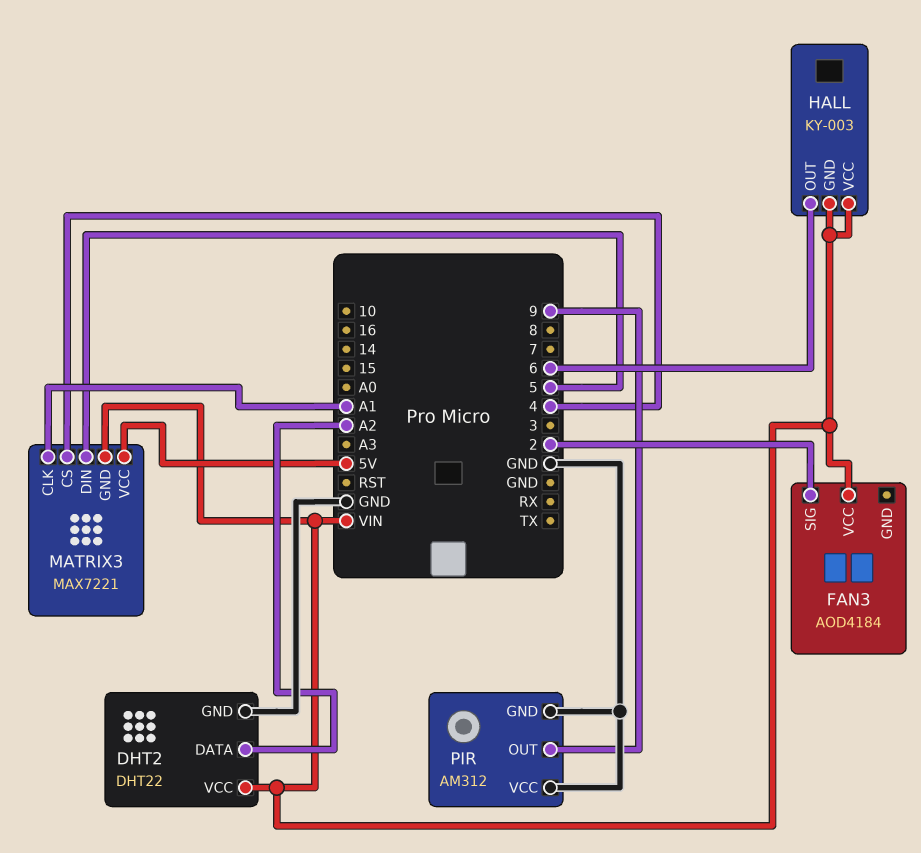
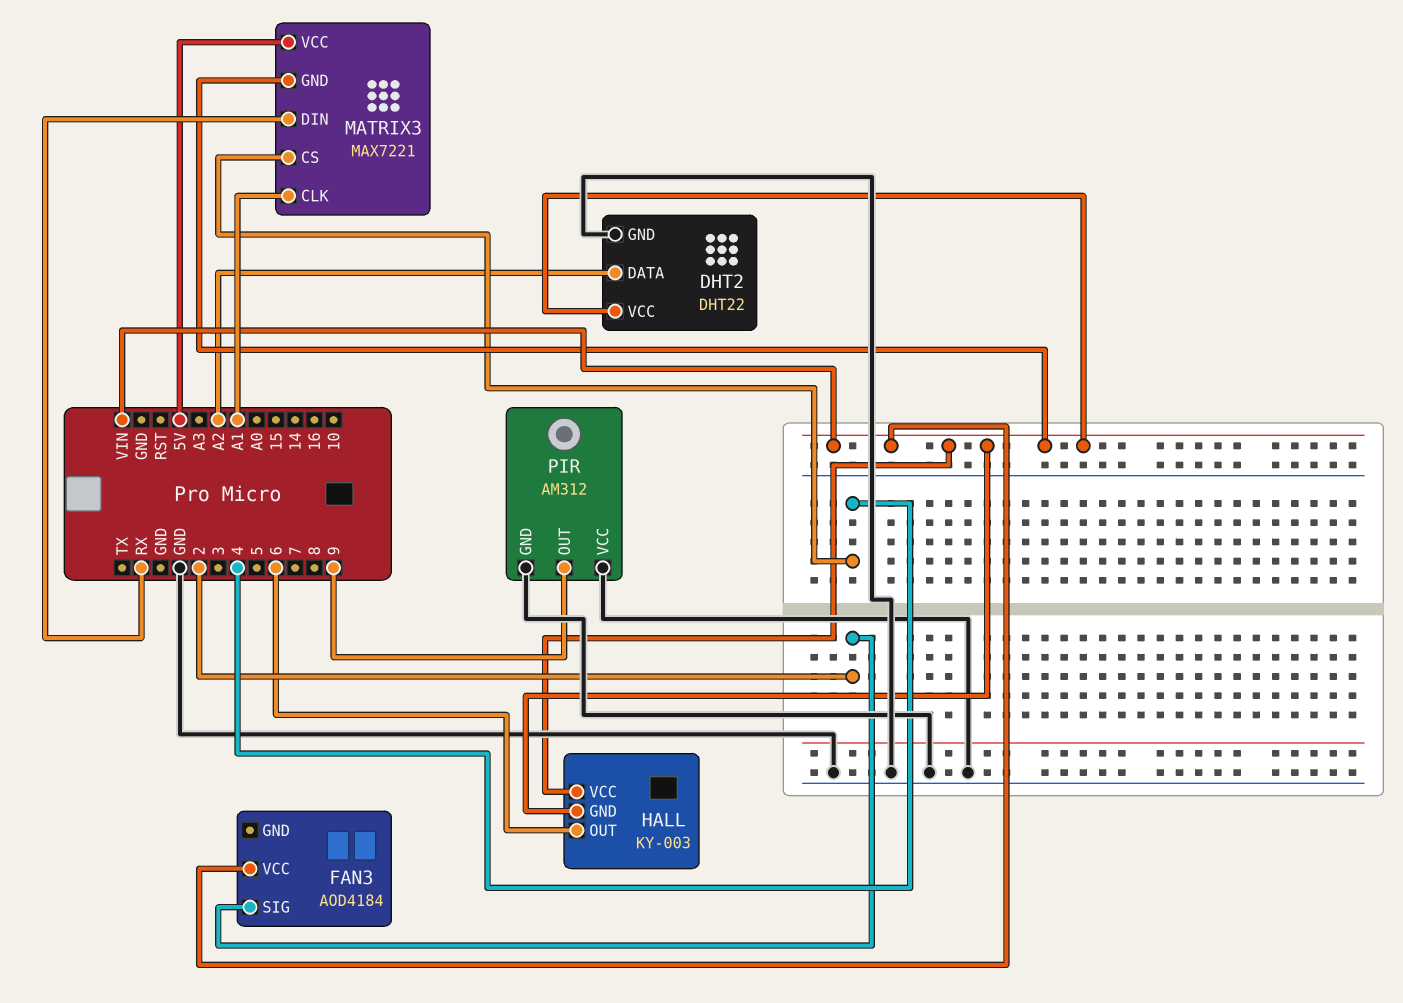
MATRIX3 pin DIN: 5 -> RX

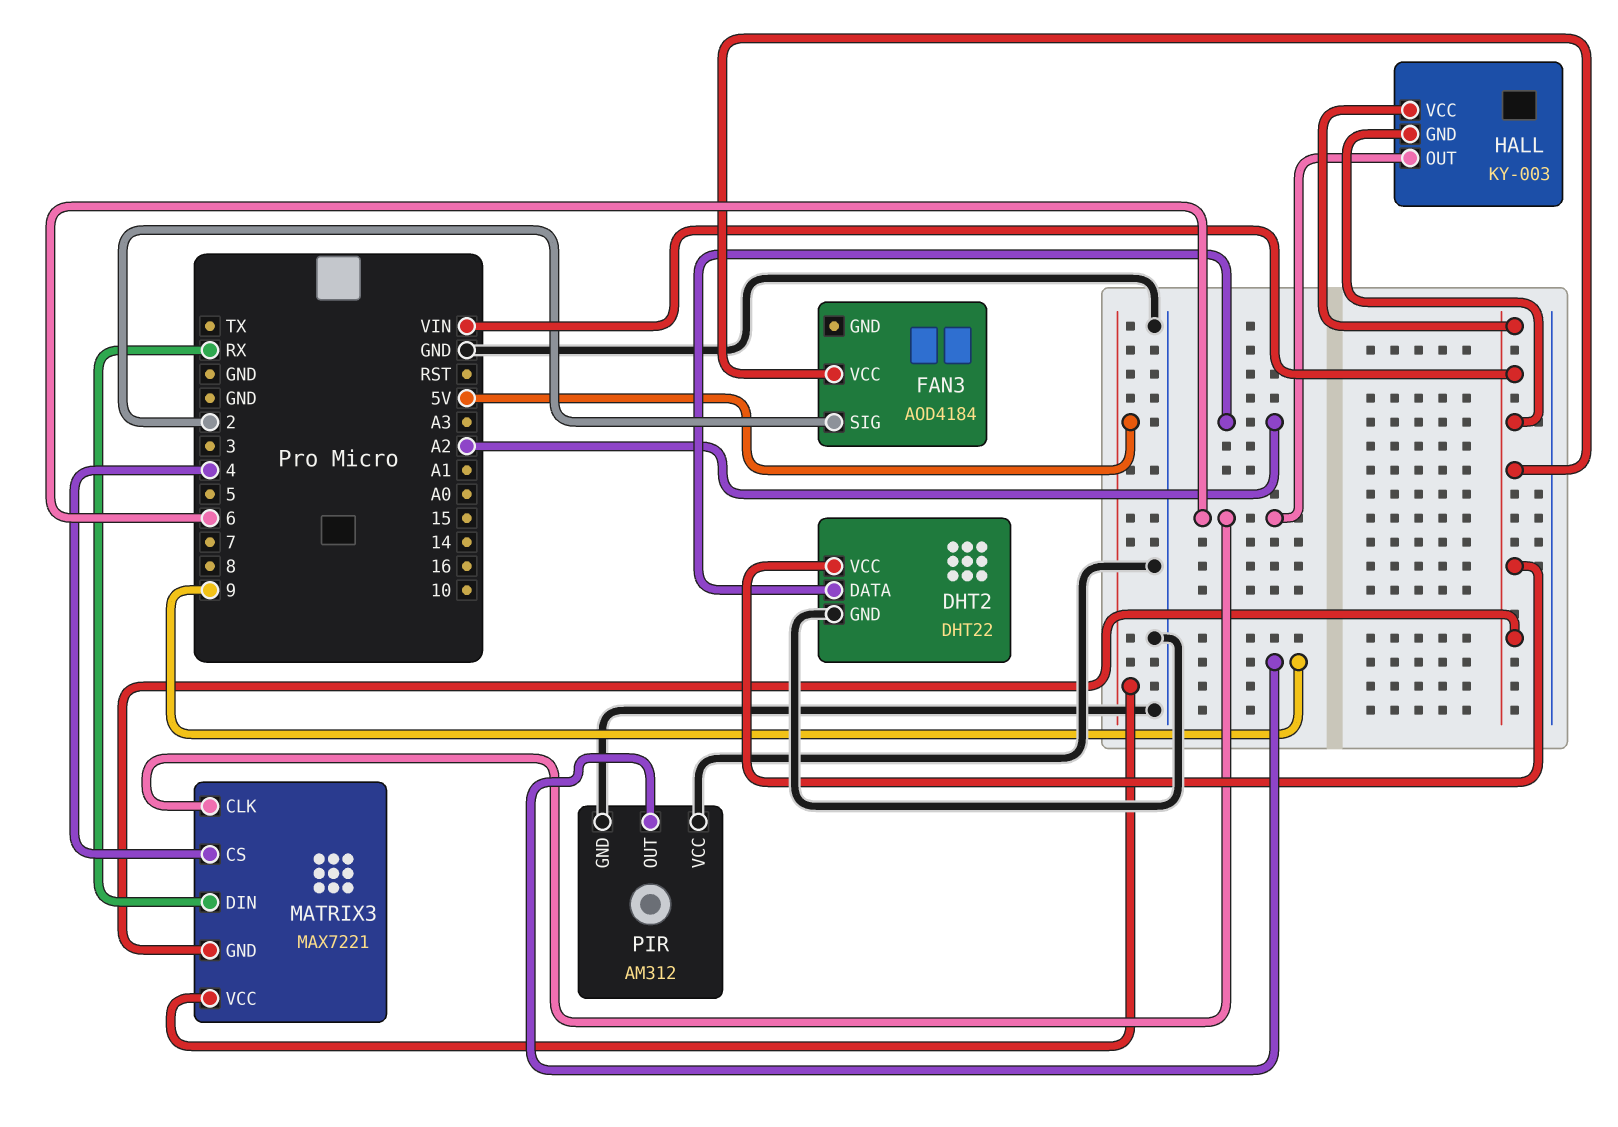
MATRIX3 pin CLK: A1 -> 6

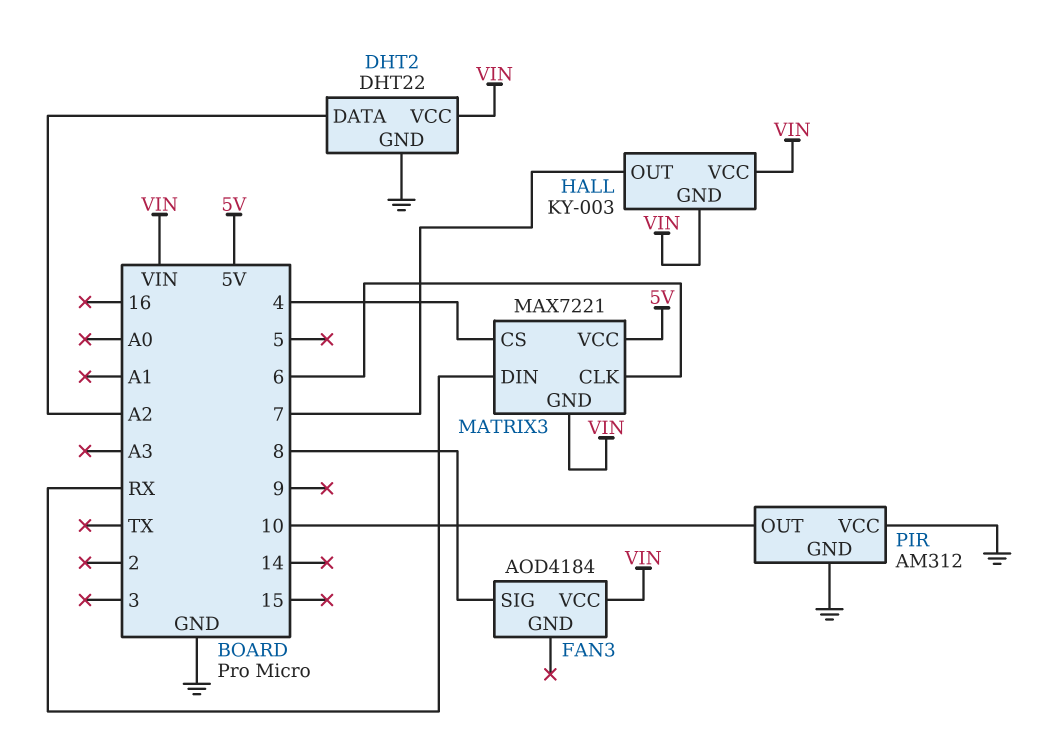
FAN3 pin SIG: 2 -> 8
HALL pin OUT: 6 -> 7
PIR pin OUT: 9 -> 10

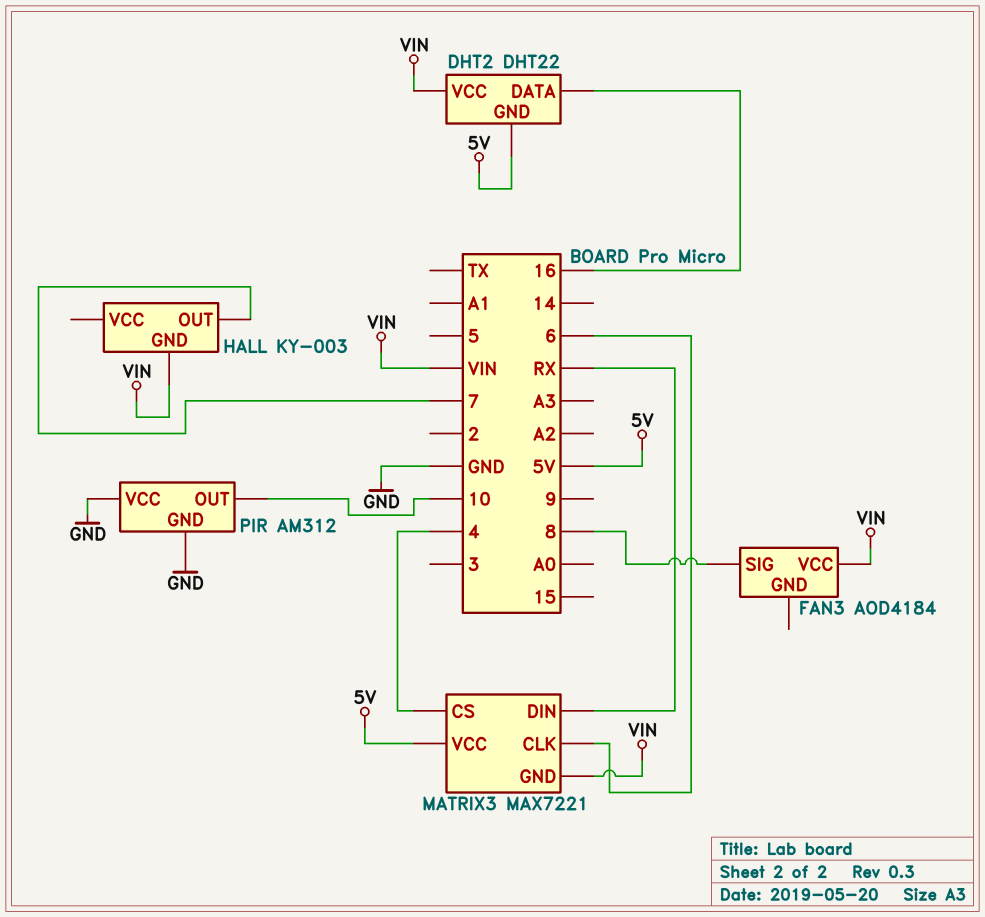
DHT2 pin DATA: A2 -> 16
DHT2 pin GND: GND -> 5V
HALL pin VCC: VIN -> none

